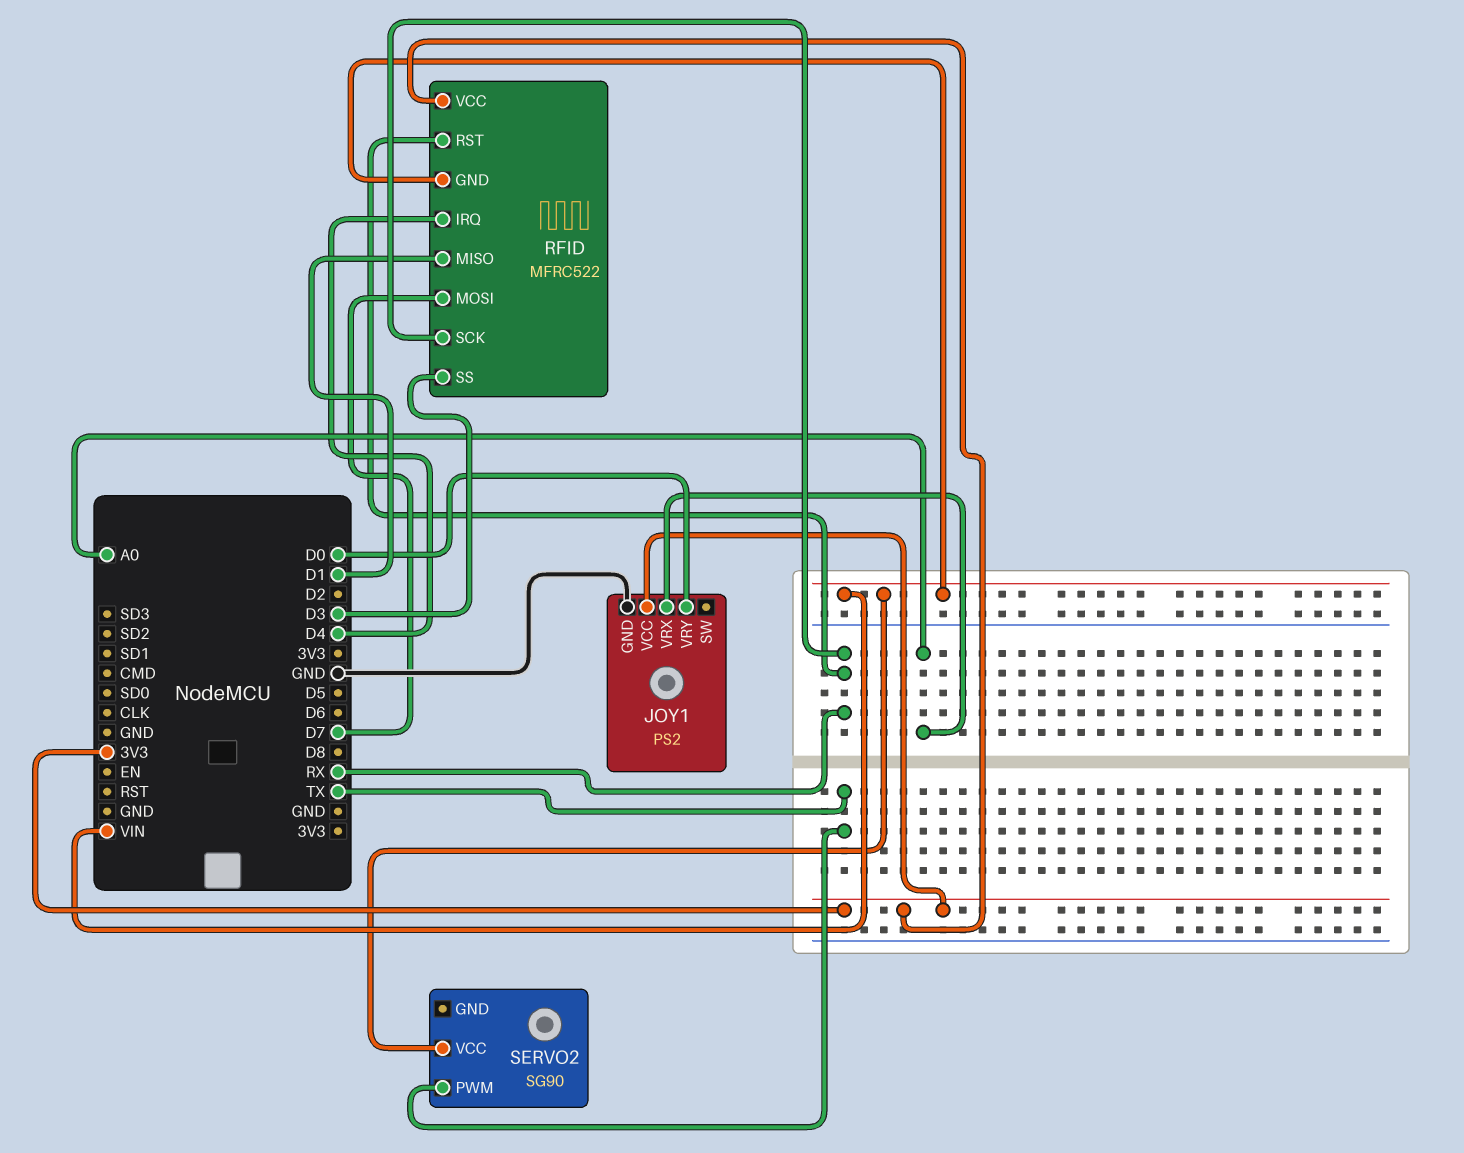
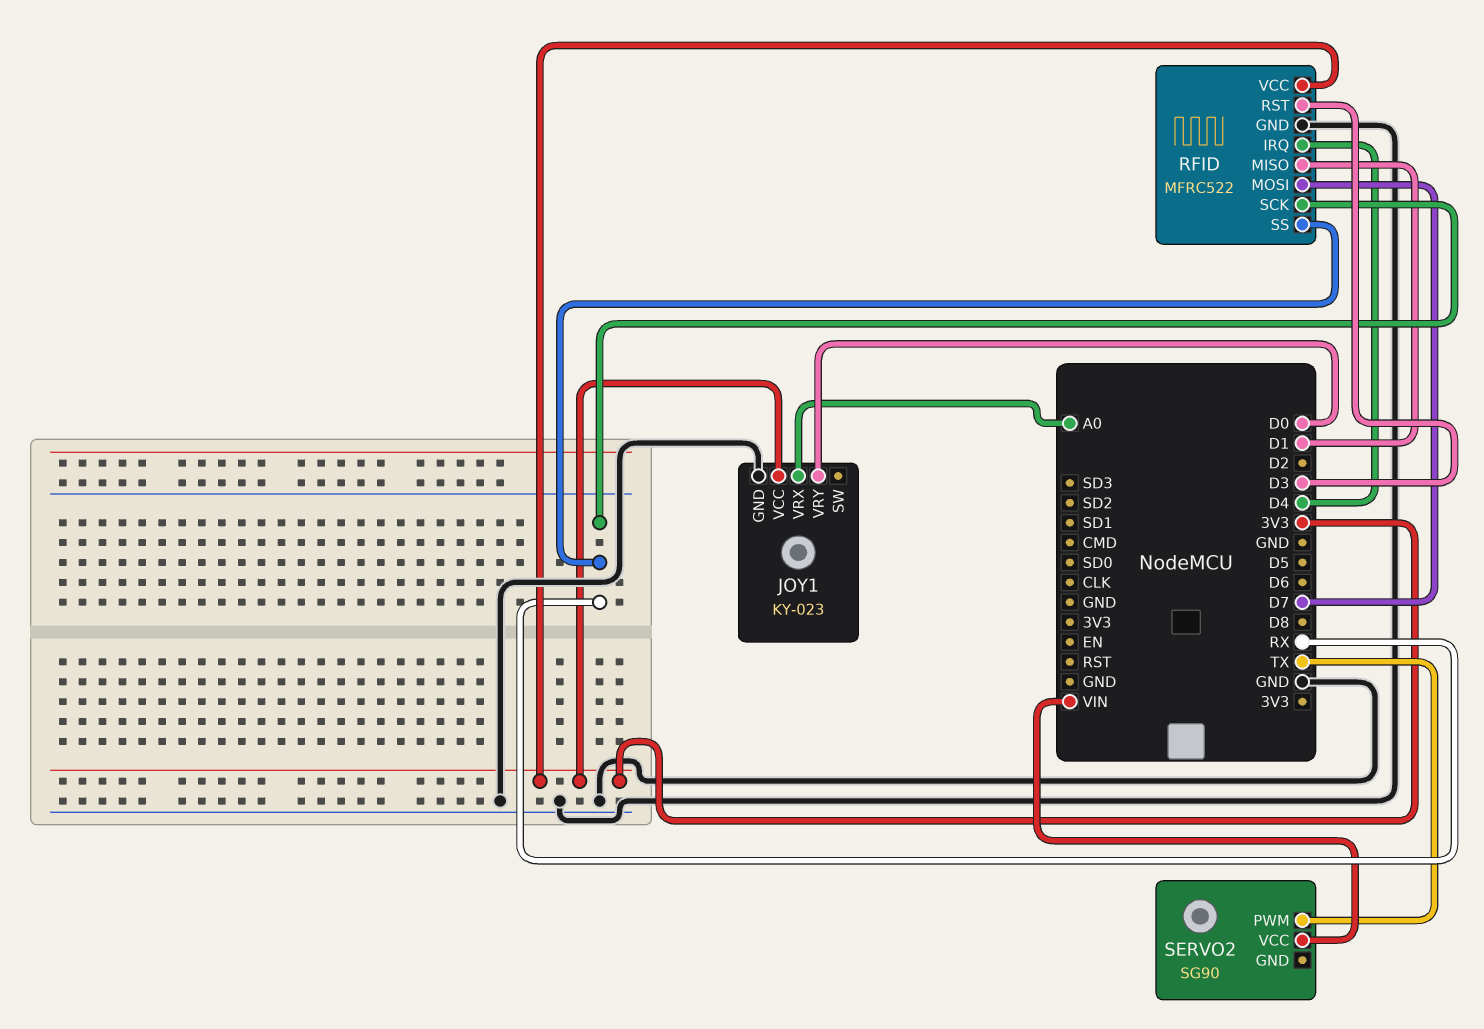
JOY1: PS2 -> KY-023
RFID pin GND: VIN -> GND
RFID pin RST: RX -> D3
RFID pin SS: D3 -> RX

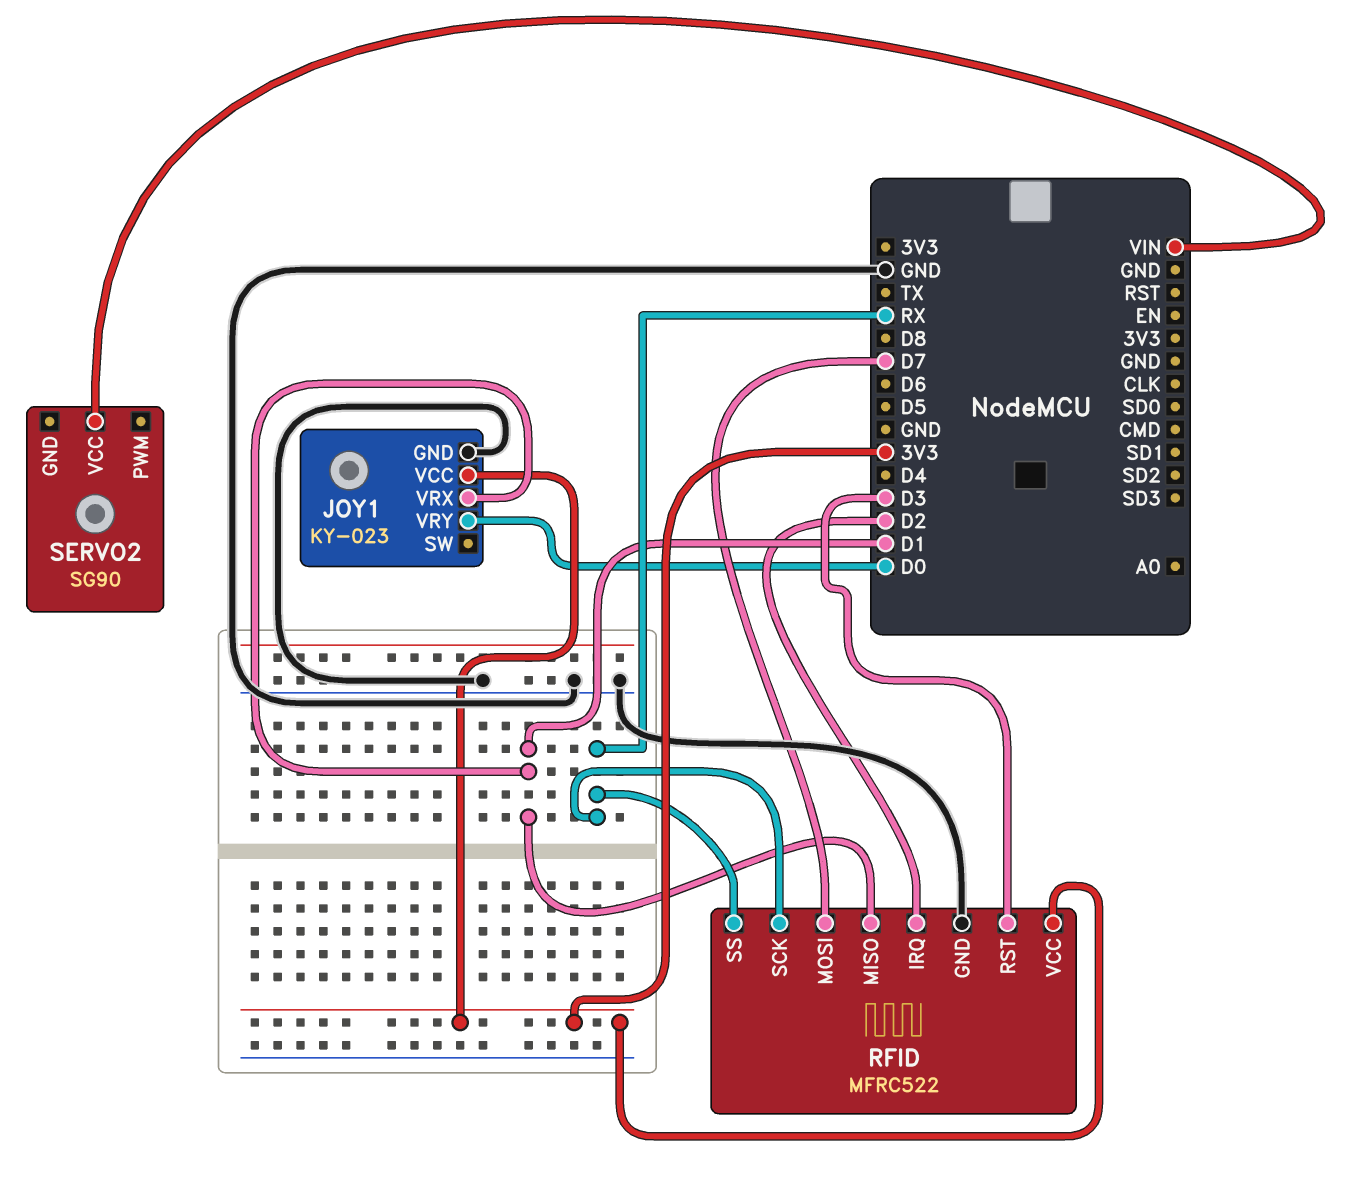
JOY1 pin VRX: A0 -> D1
RFID pin IRQ: D4 -> D2
SERVO2 pin PWM: TX -> none

